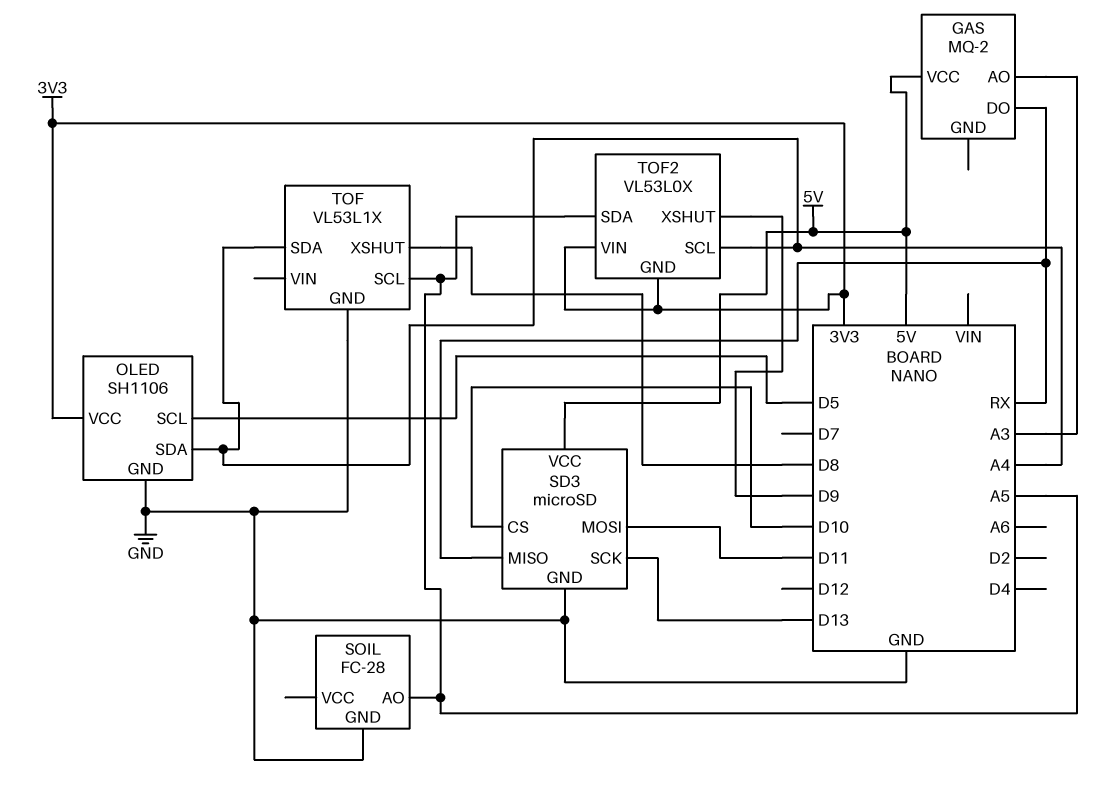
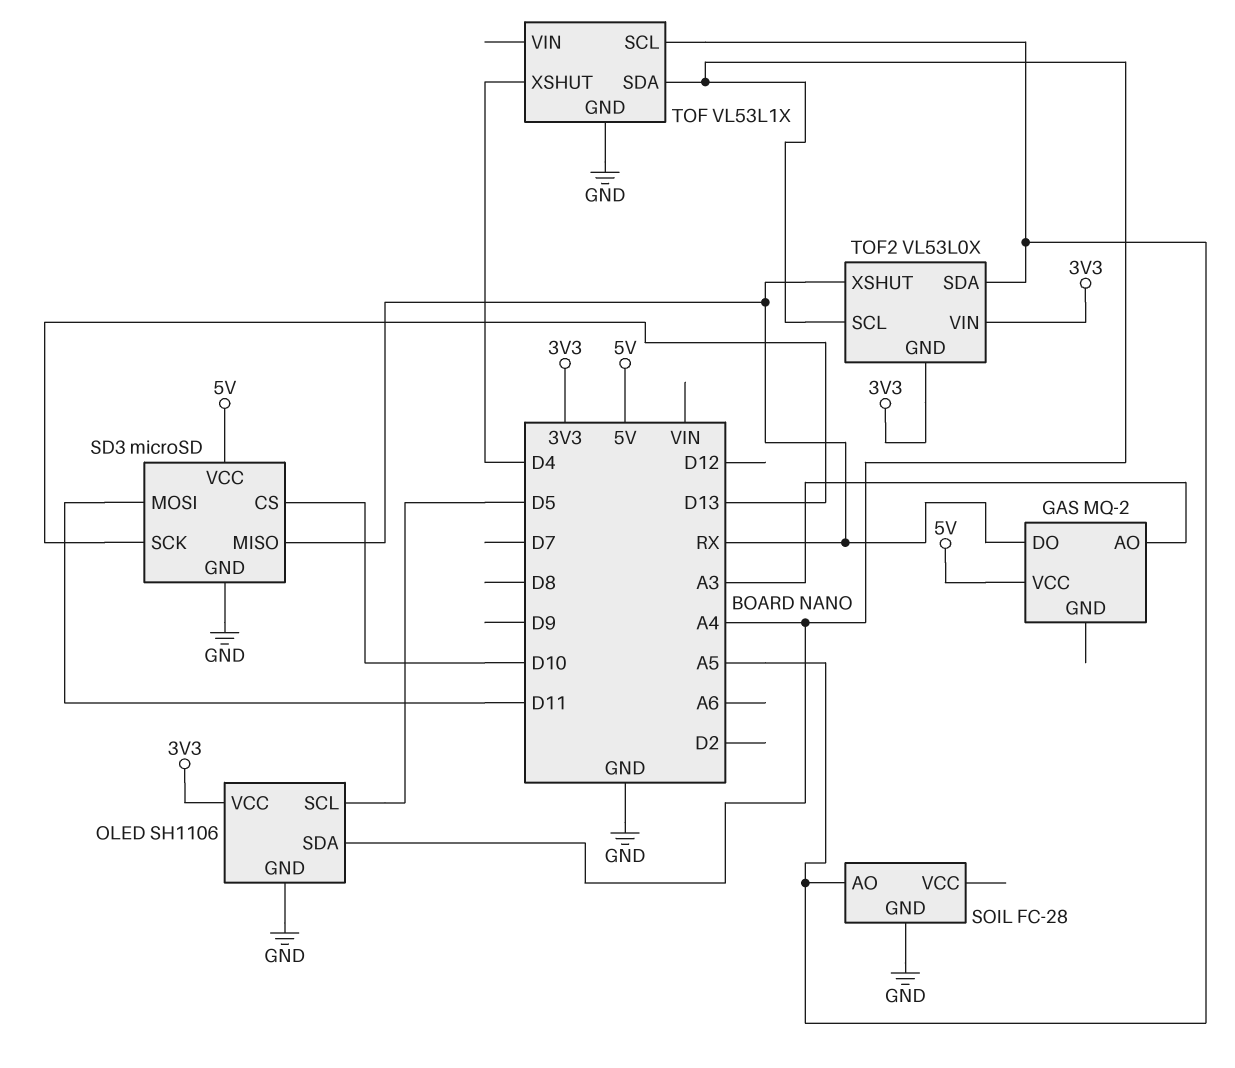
TOF pin XSHUT: D8 -> D4
TOF2 pin XSHUT: D9 -> RX

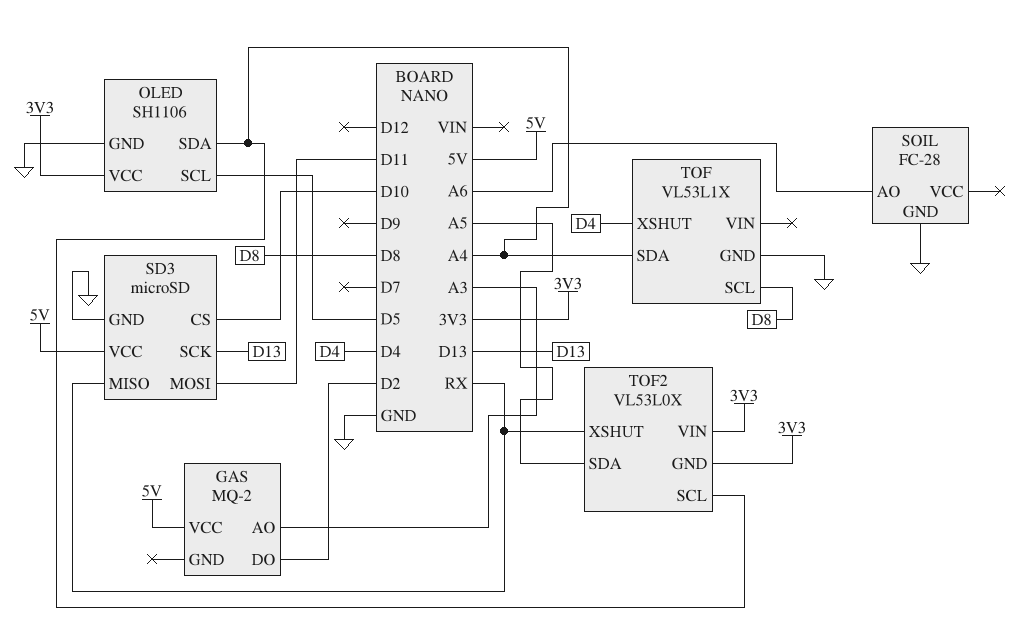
GAS pin DO: RX -> D2
SOIL pin AO: A5 -> A6
TOF pin SCL: A5 -> D8

